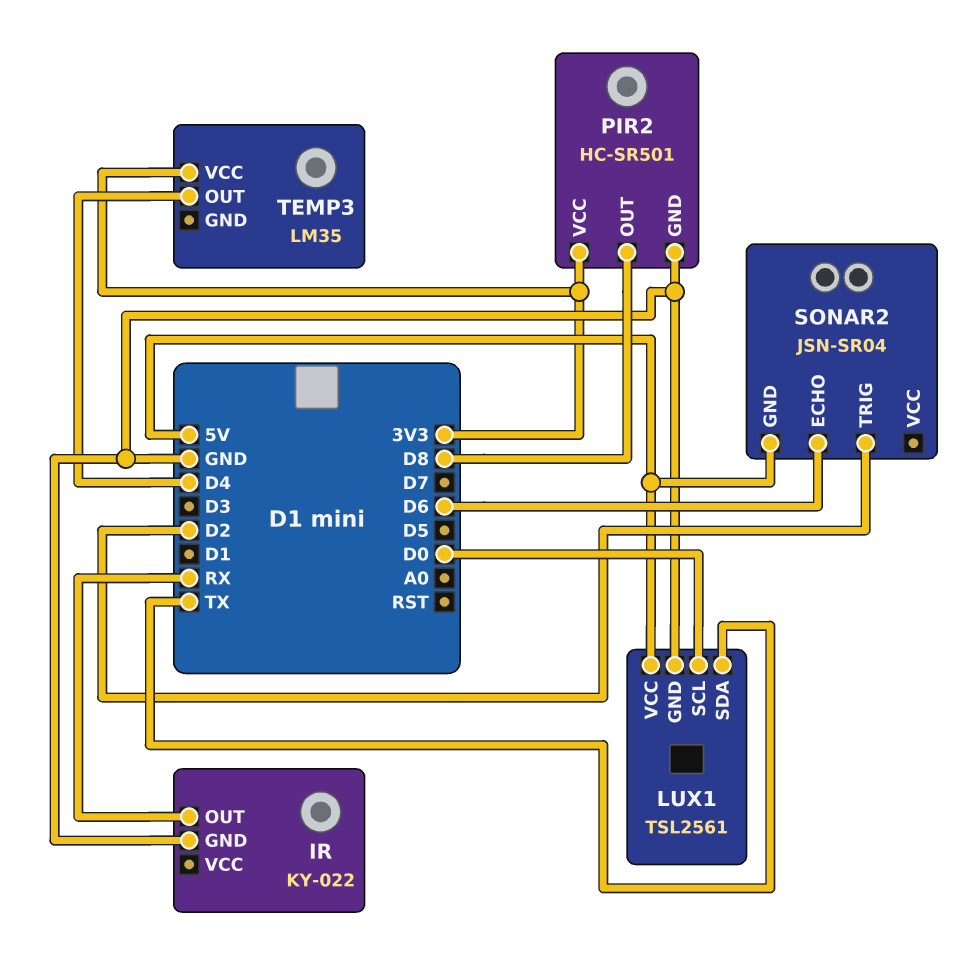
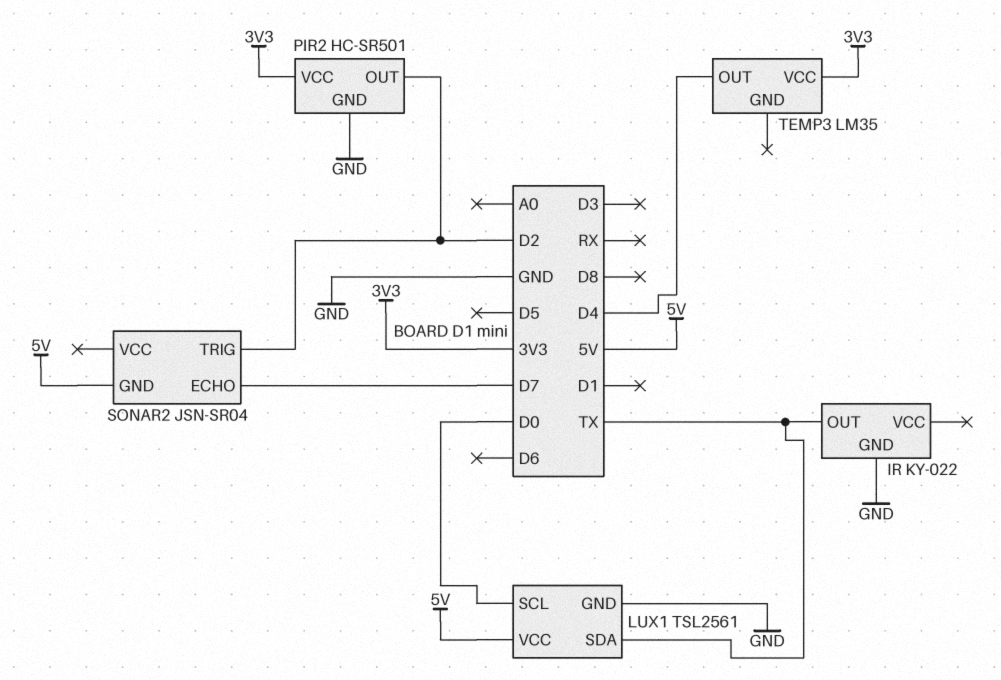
IR pin OUT: RX -> TX
PIR2 pin OUT: D8 -> D2
SONAR2 pin ECHO: D6 -> D7

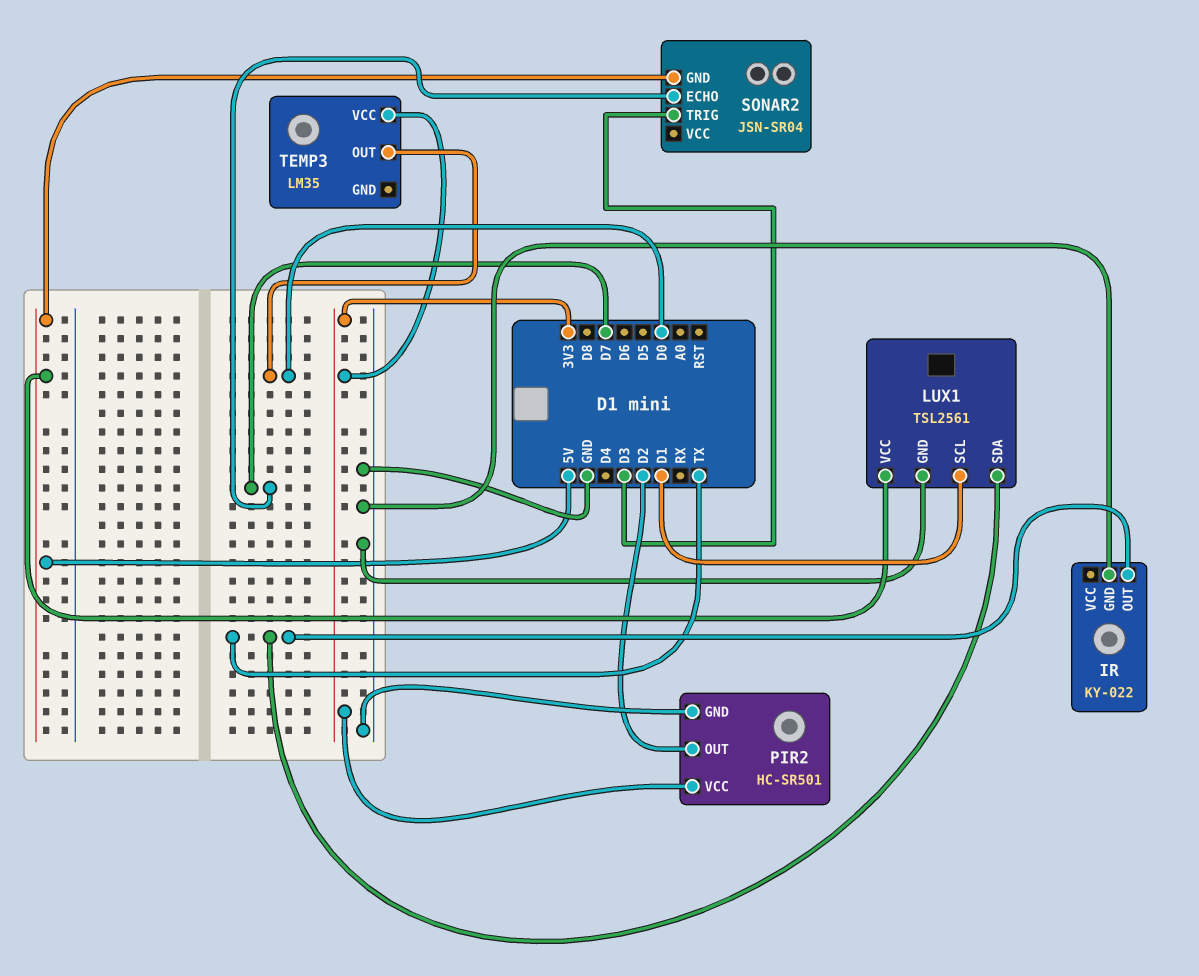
LUX1 pin SCL: D0 -> D1
SONAR2 pin TRIG: D2 -> D3
TEMP3 pin OUT: D4 -> D0

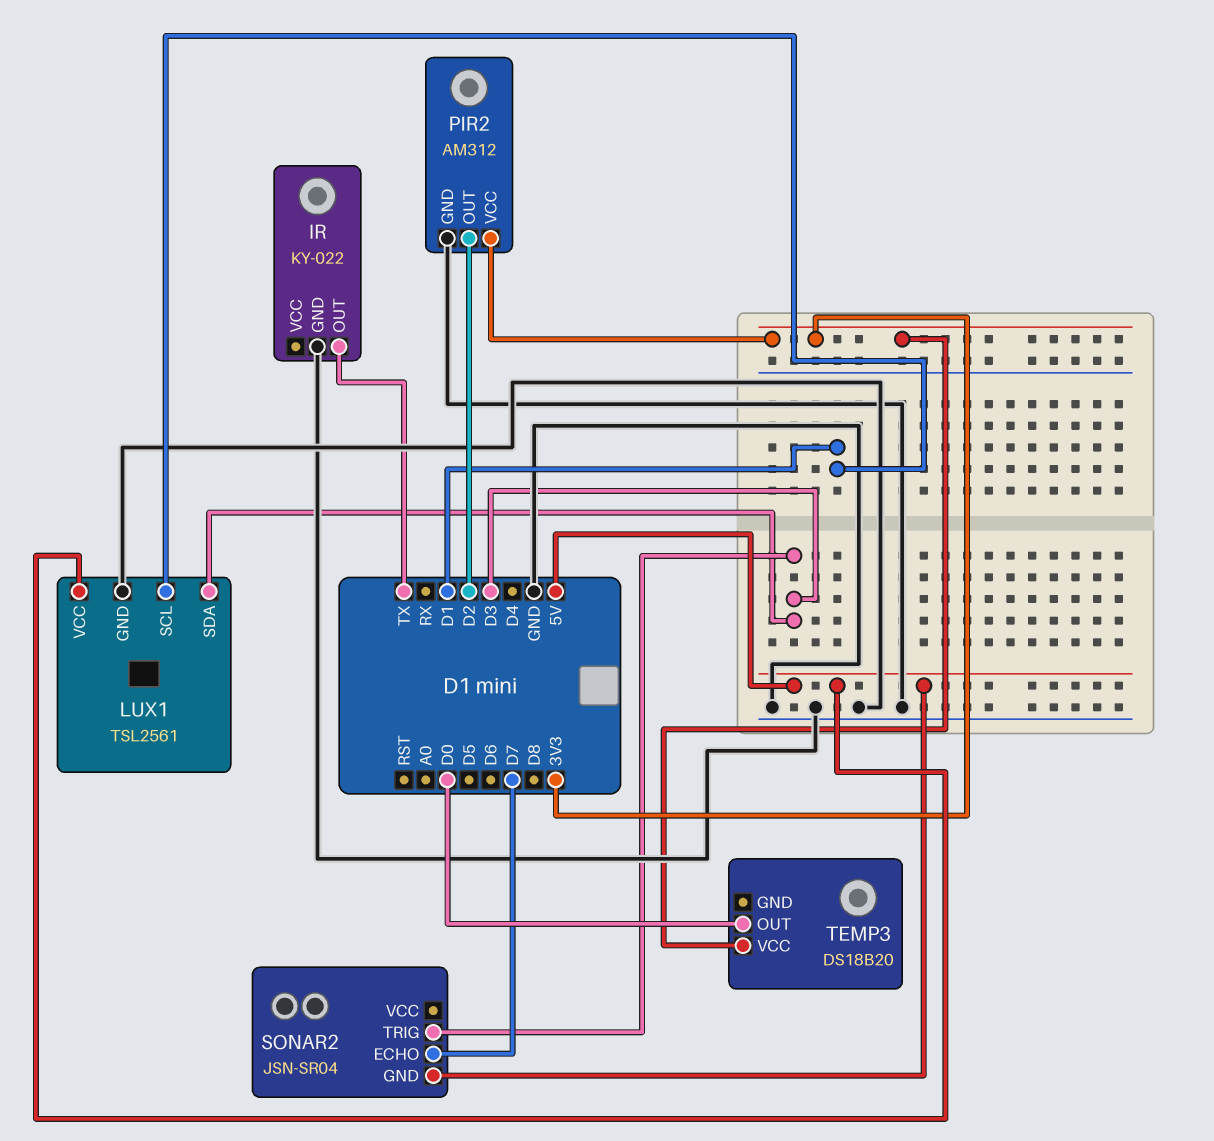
LUX1 pin SDA: TX -> D3
PIR2: HC-SR501 -> AM312
TEMP3: LM35 -> DS18B20

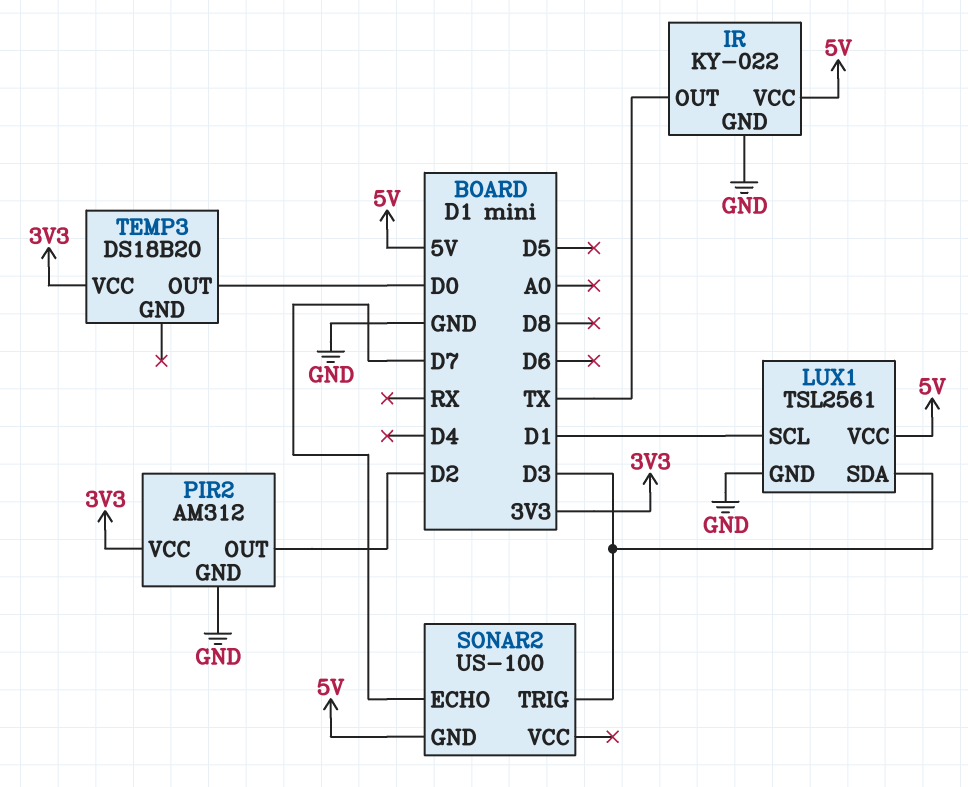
IR pin VCC: none -> 5V
SONAR2: JSN-SR04 -> US-100

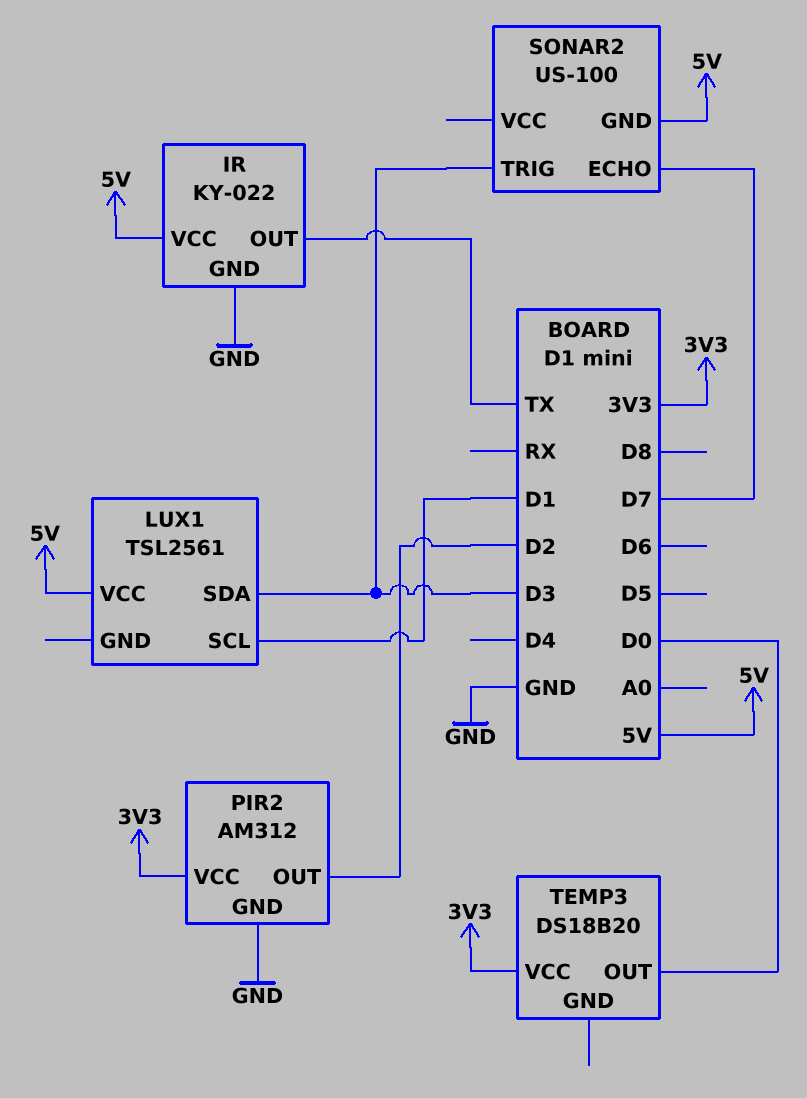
LUX1 pin GND: GND -> none

